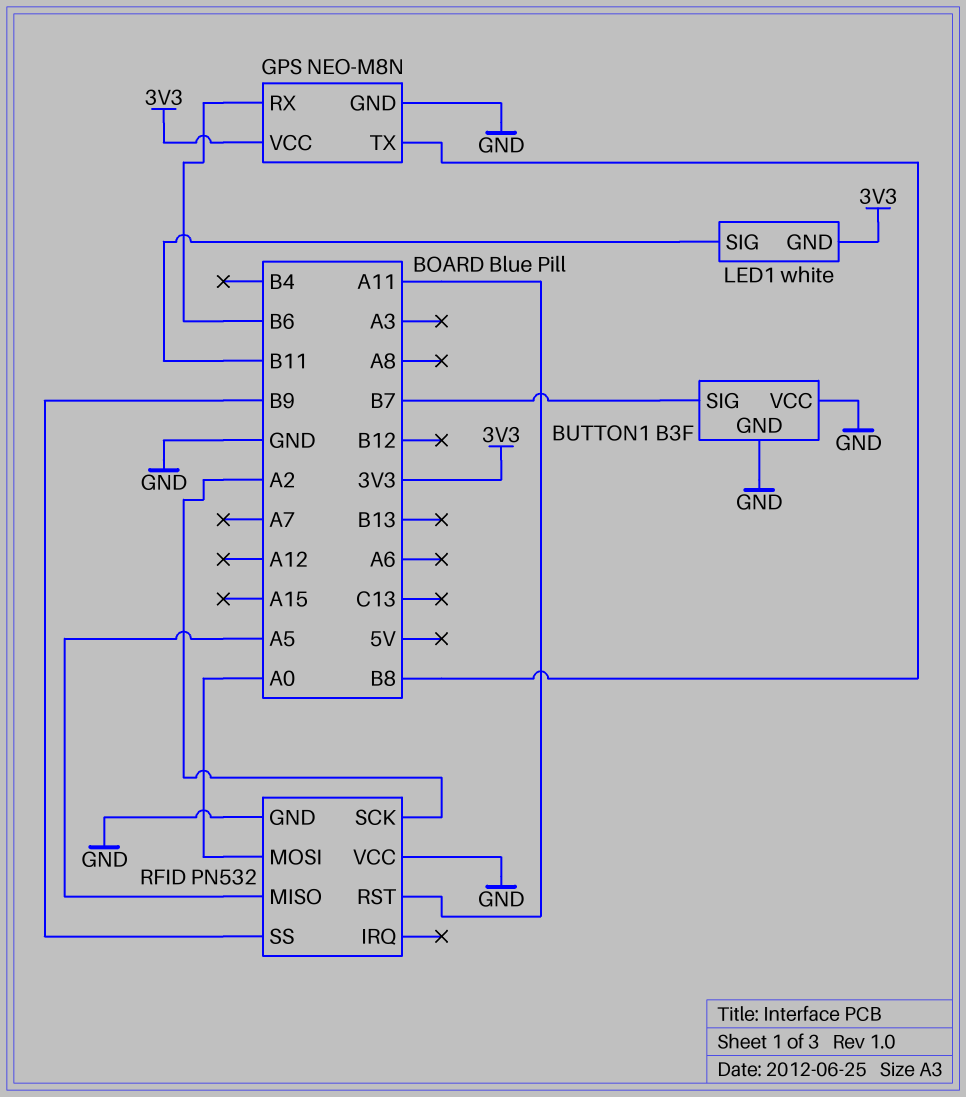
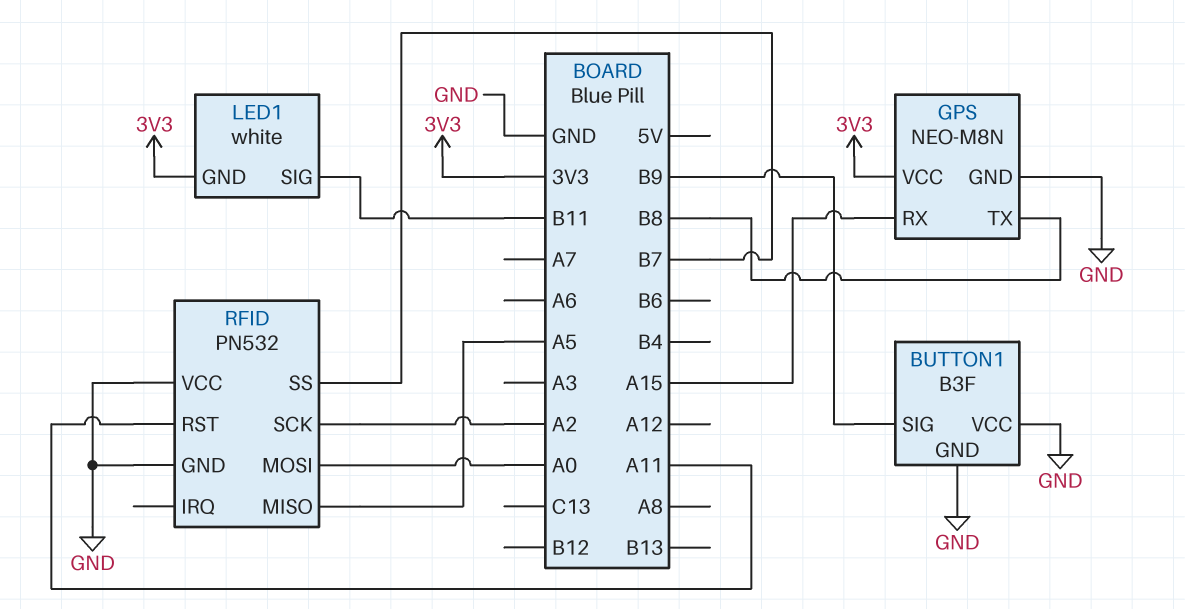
BUTTON1 pin SIG: B7 -> B9
GPS pin RX: B6 -> A15
RFID pin SS: B9 -> B7

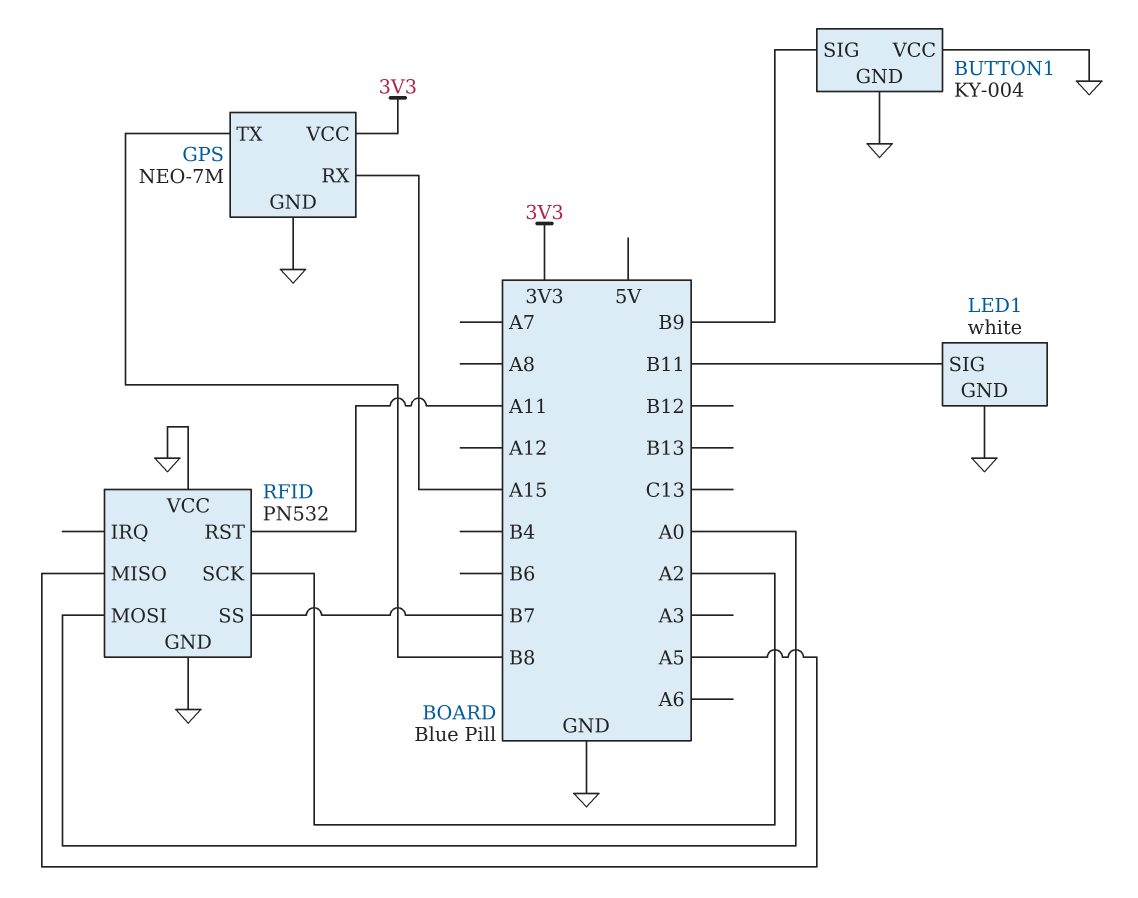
BUTTON1: B3F -> KY-004
GPS: NEO-M8N -> NEO-7M
LED1 pin GND: 3V3 -> GND

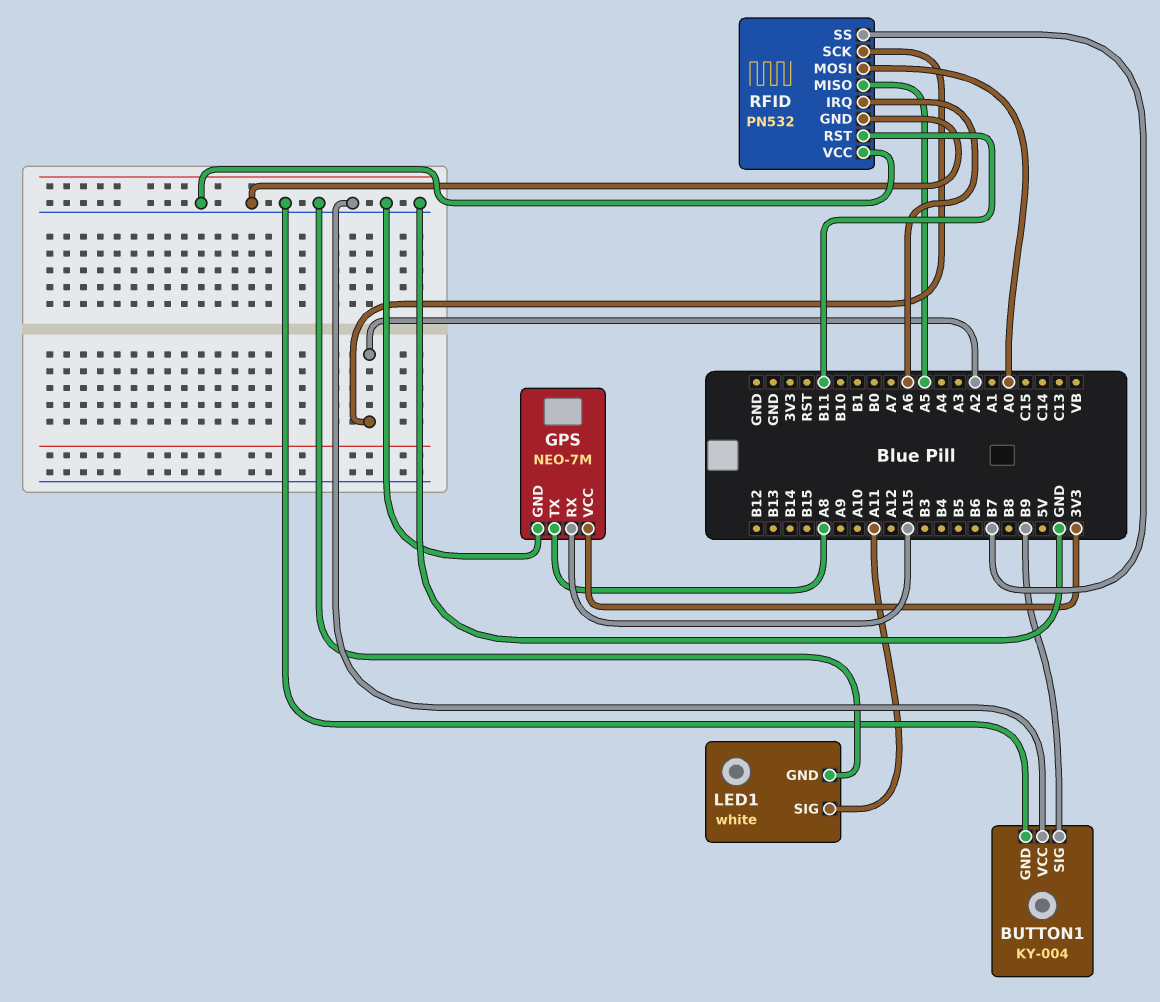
GPS pin TX: B8 -> A8
LED1 pin SIG: B11 -> A11
RFID pin IRQ: none -> A6
RFID pin RST: A11 -> B11

